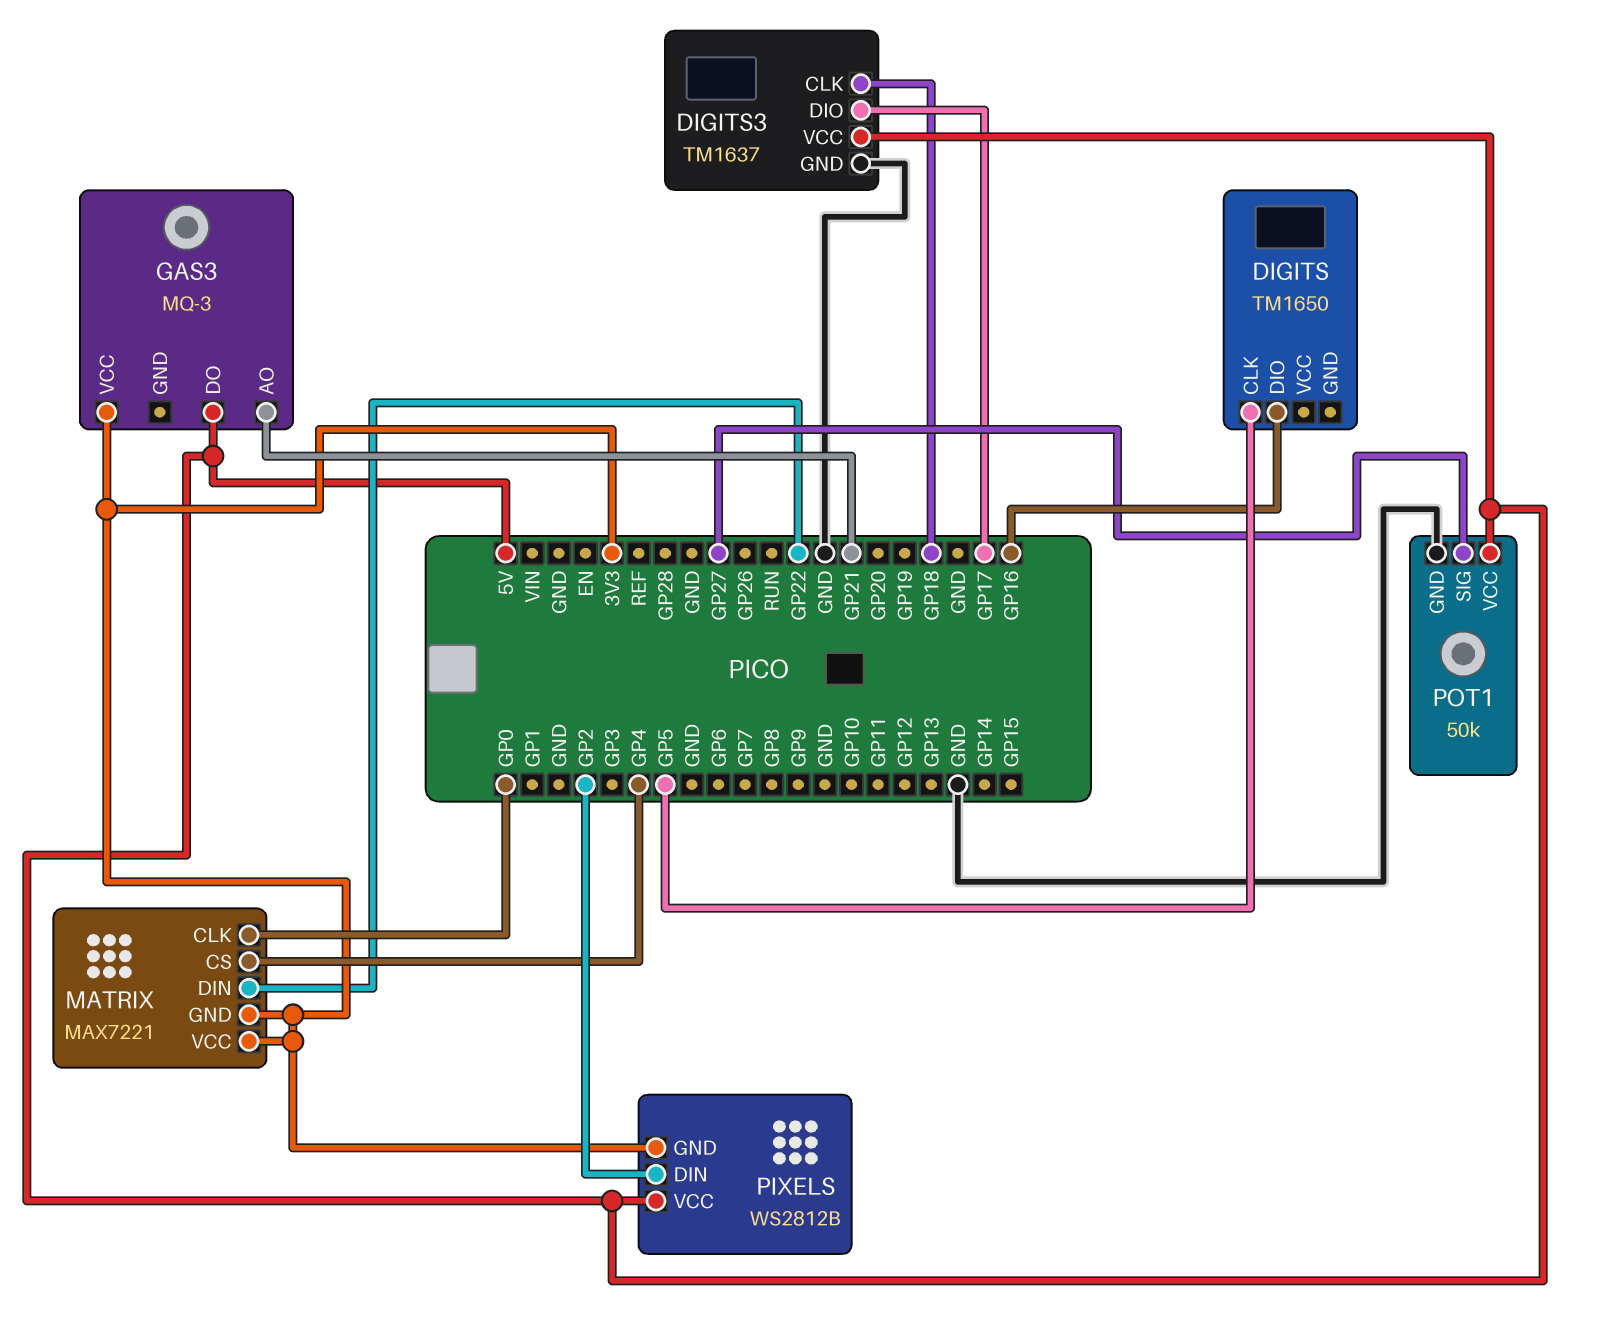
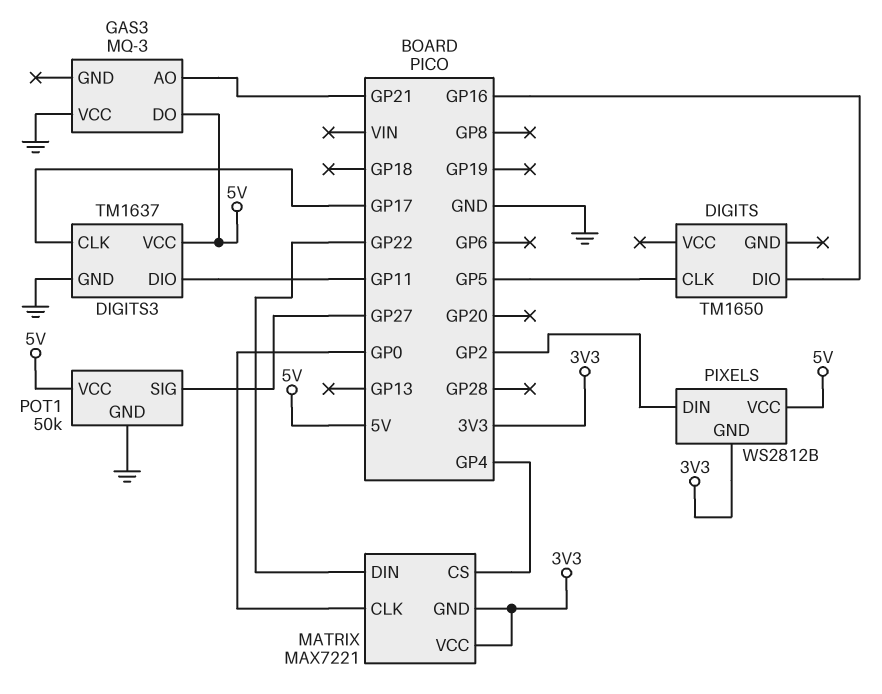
DIGITS3 pin CLK: GP18 -> GP17
DIGITS3 pin DIO: GP17 -> GP11
GAS3 pin VCC: 3V3 -> GND

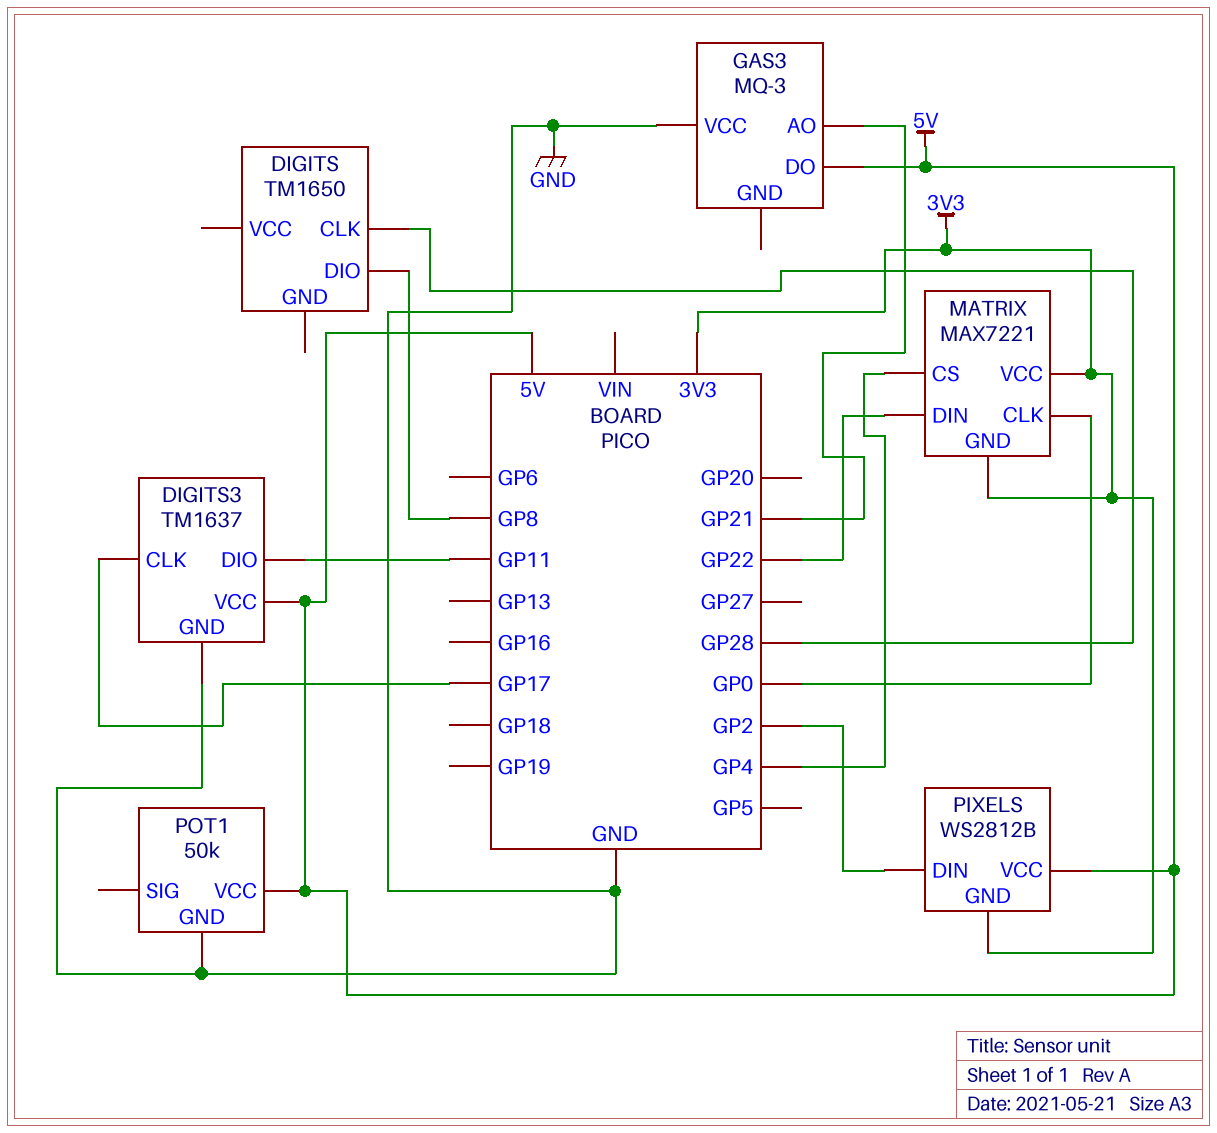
DIGITS pin CLK: GP5 -> GP28
DIGITS pin DIO: GP16 -> GP8
POT1 pin SIG: GP27 -> none

